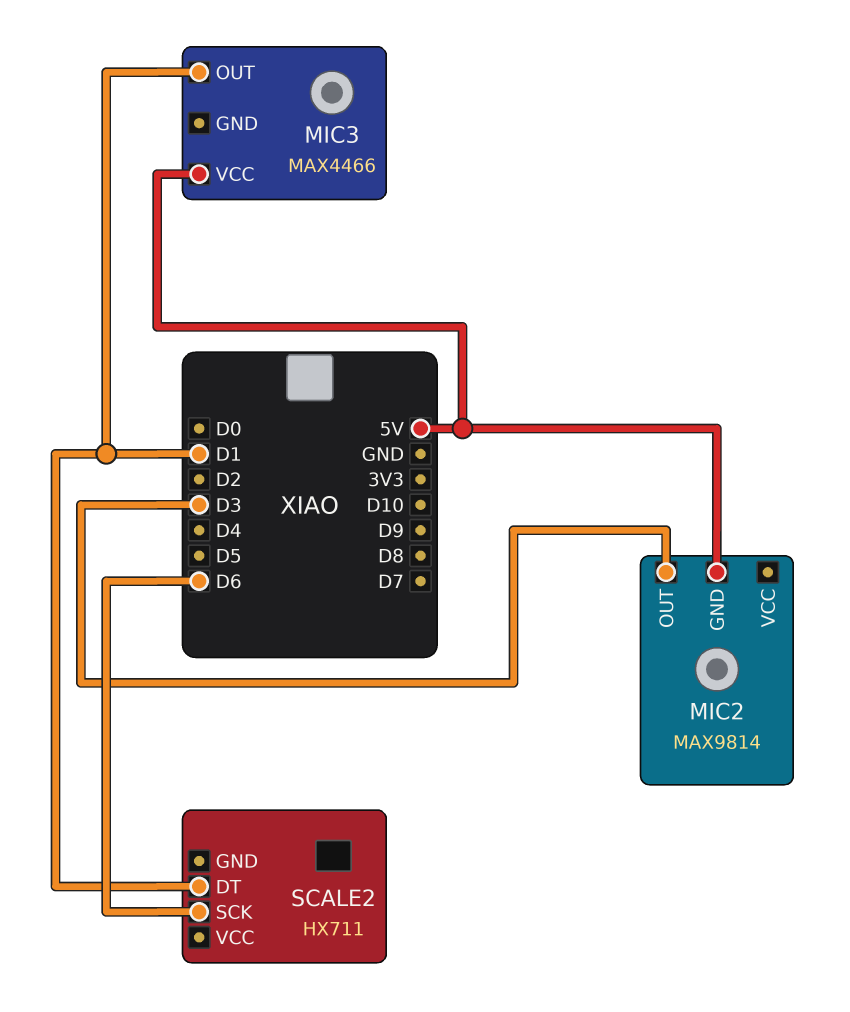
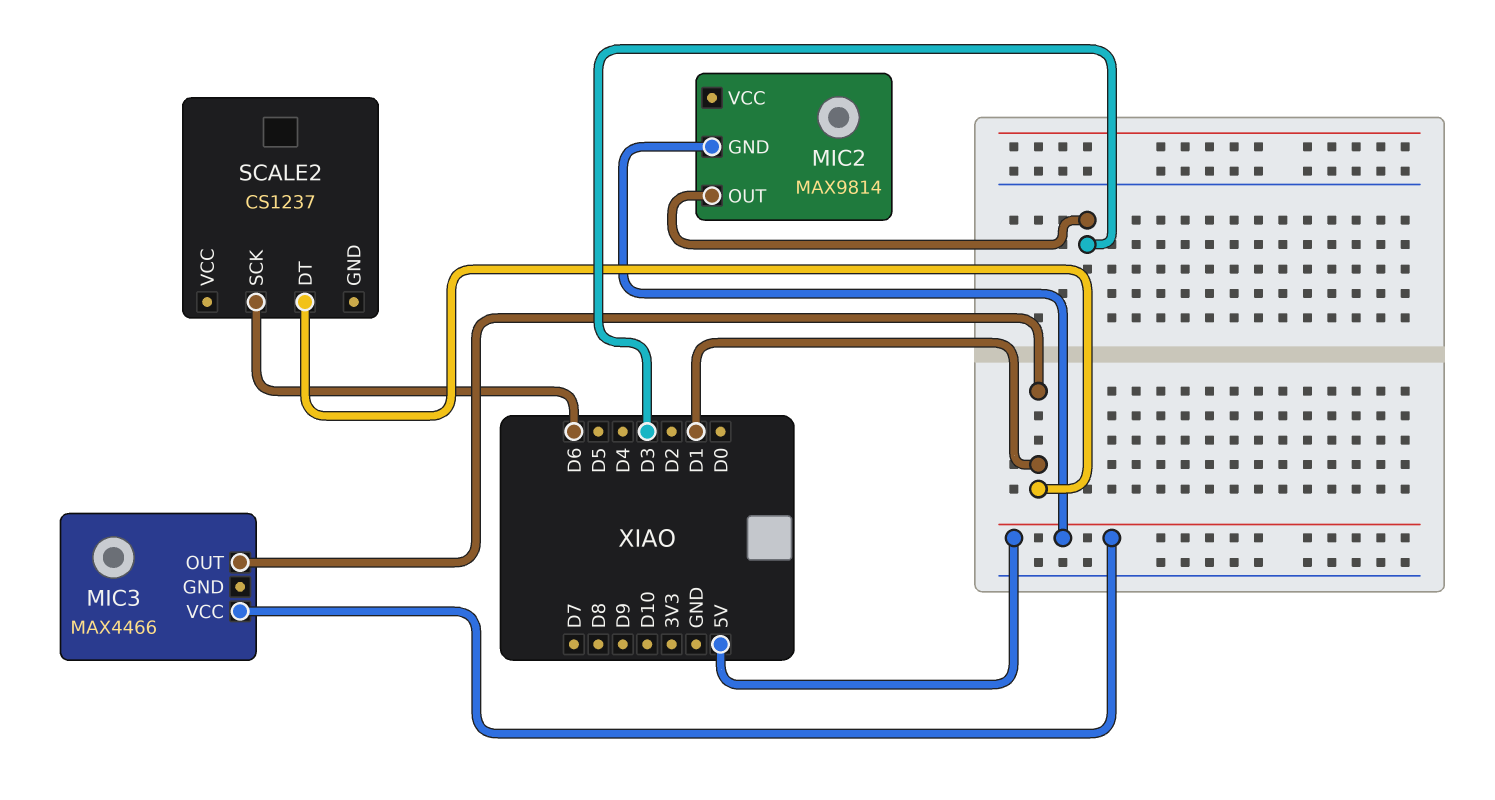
SCALE2: HX711 -> CS1237

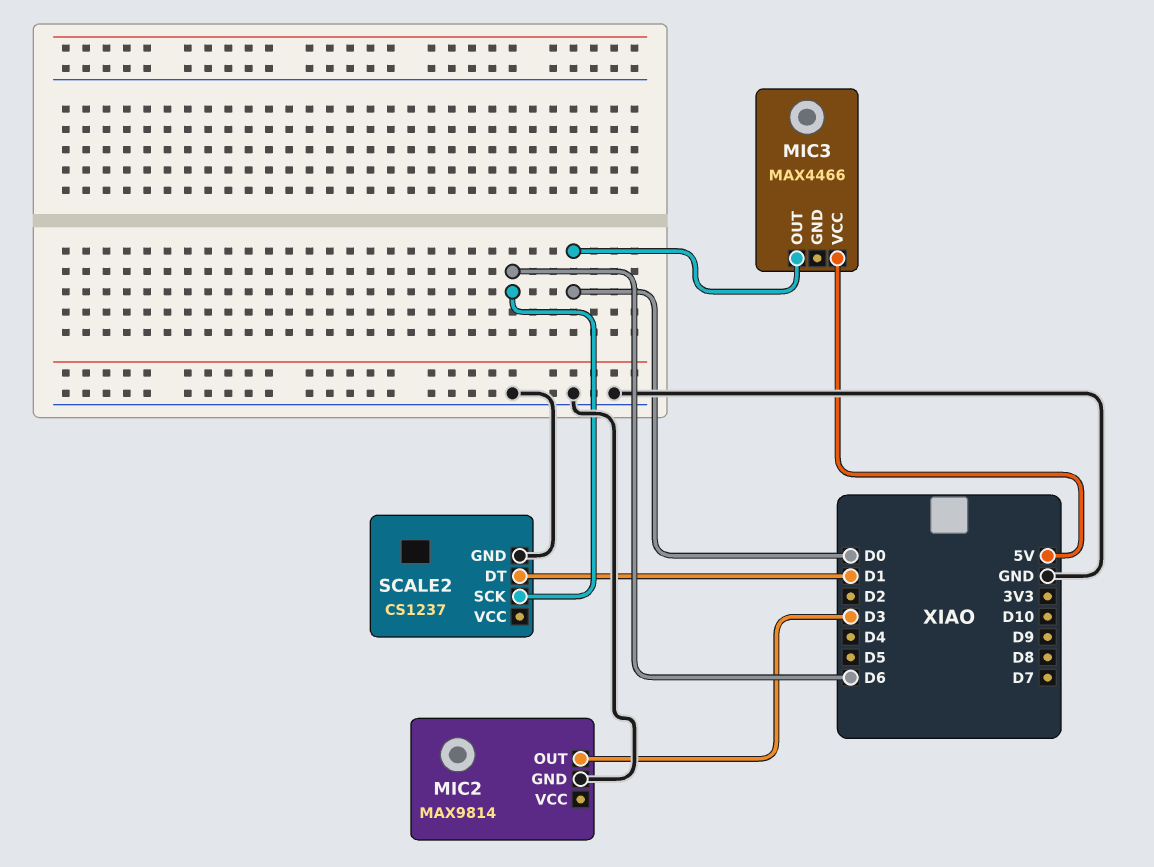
MIC2 pin GND: 5V -> GND
MIC3 pin OUT: D1 -> D0
SCALE2 pin GND: none -> GND

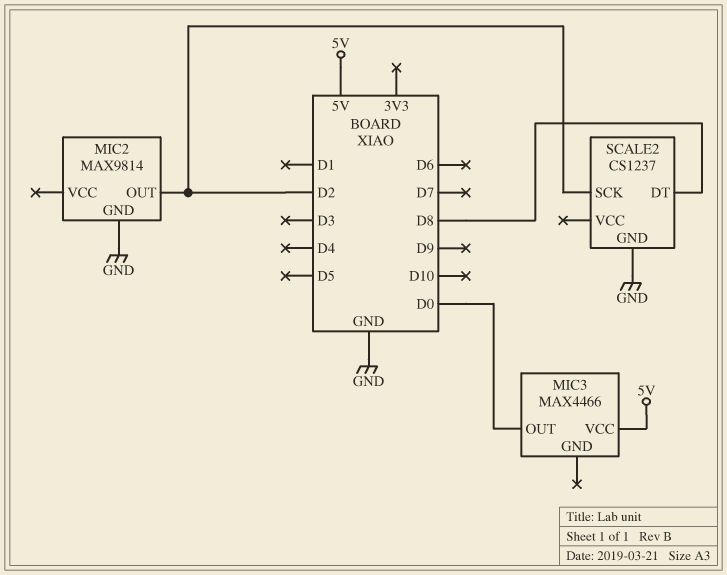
MIC2 pin OUT: D3 -> D2
SCALE2 pin DT: D1 -> D8
SCALE2 pin SCK: D6 -> D2

